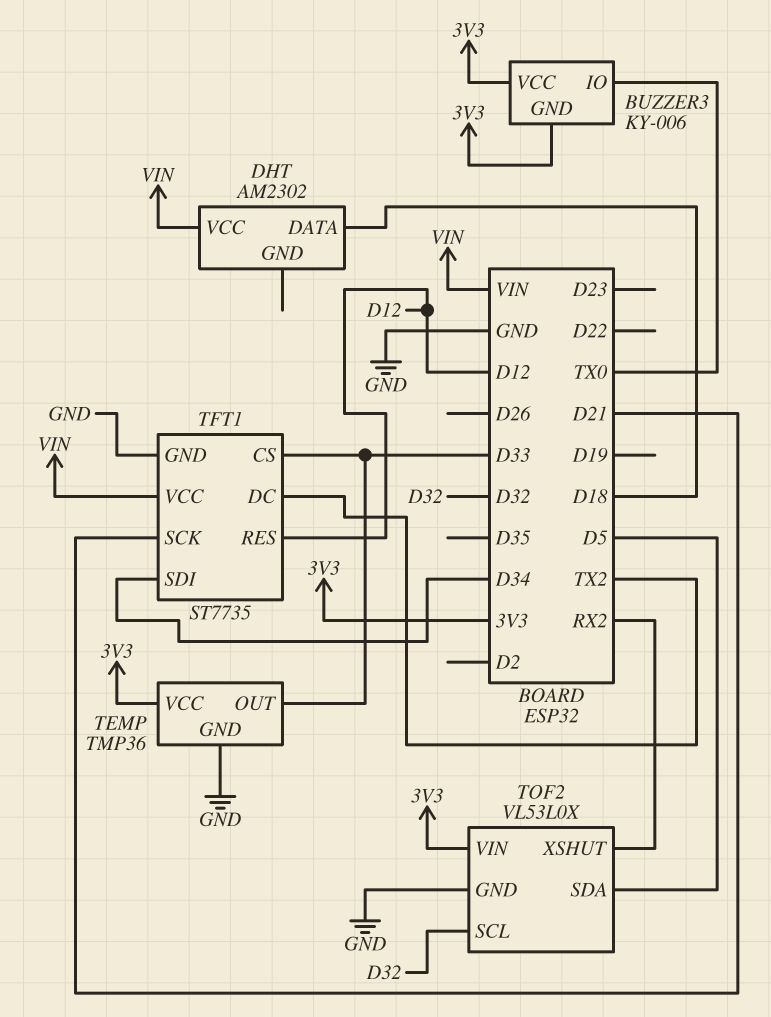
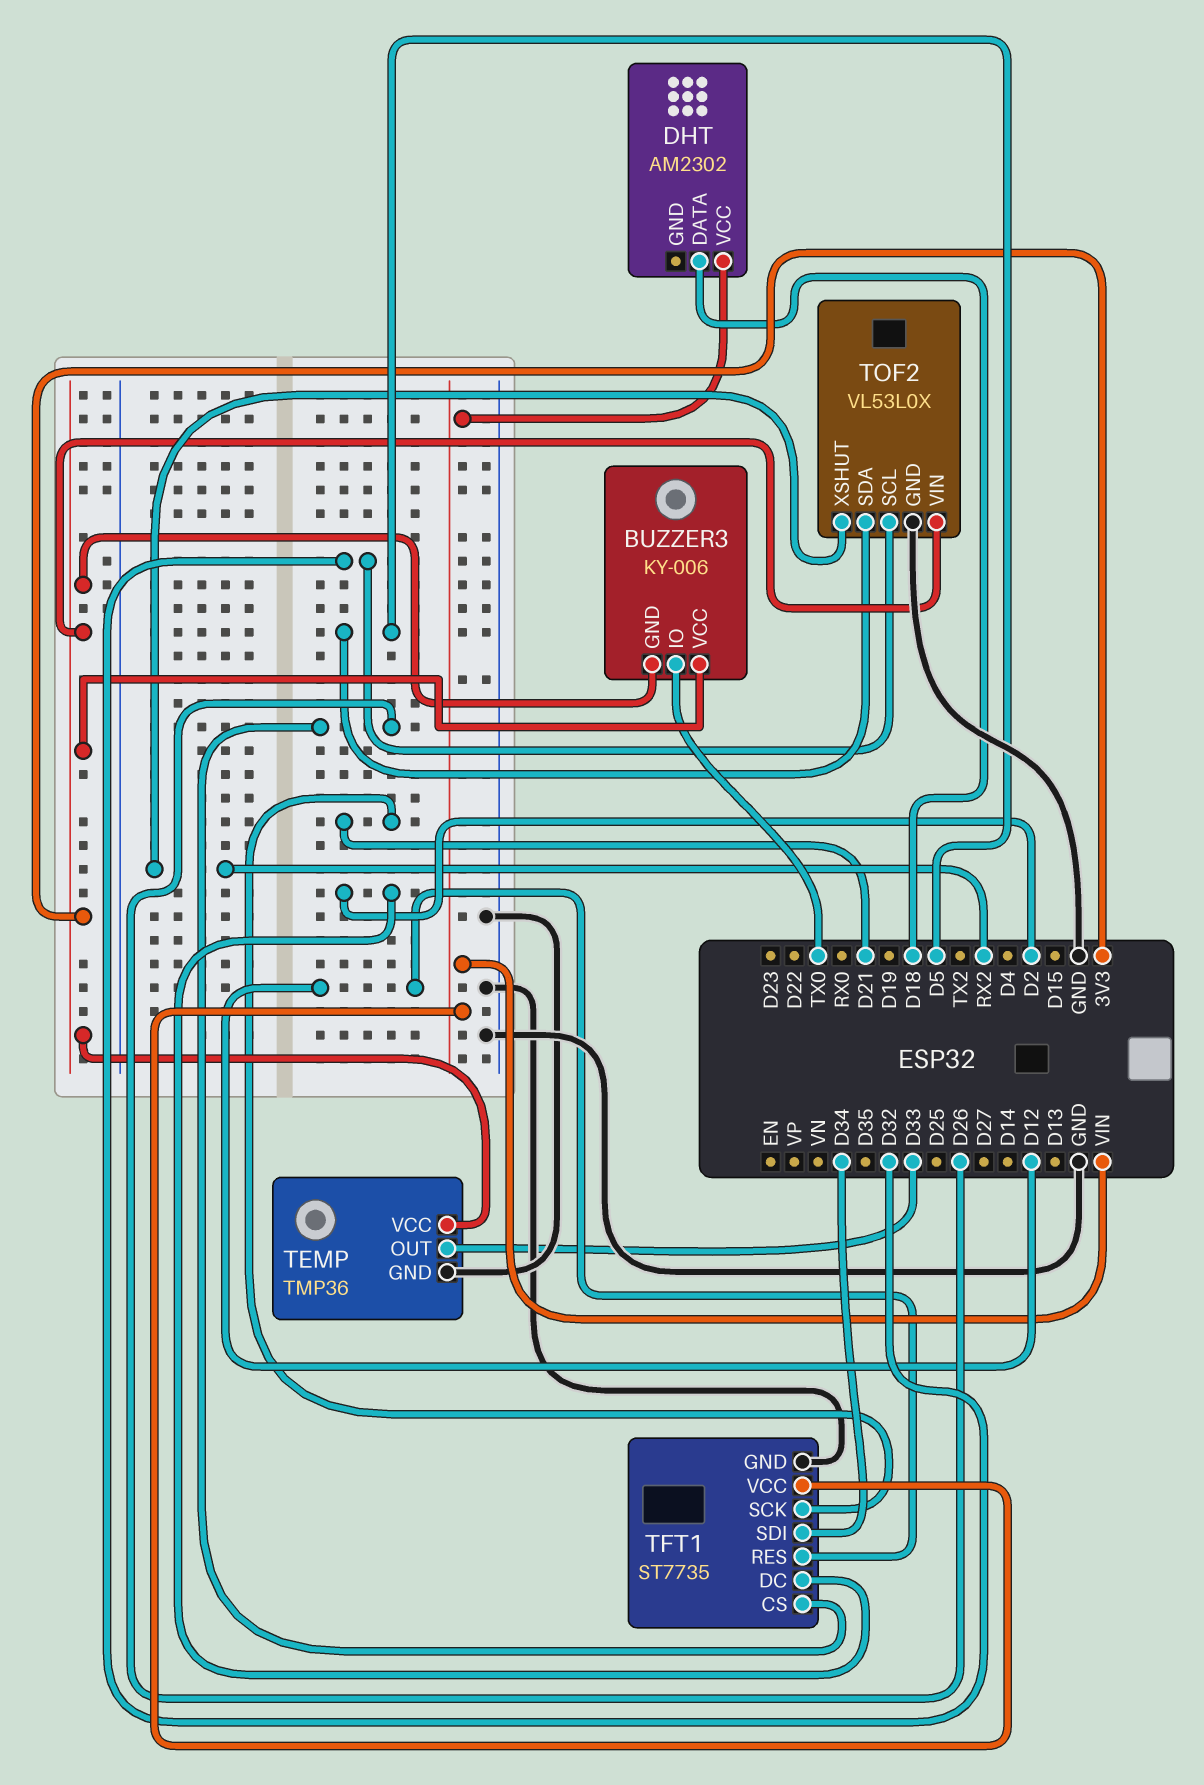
TFT1 pin CS: D33 -> D26
TFT1 pin DC: TX2 -> D2

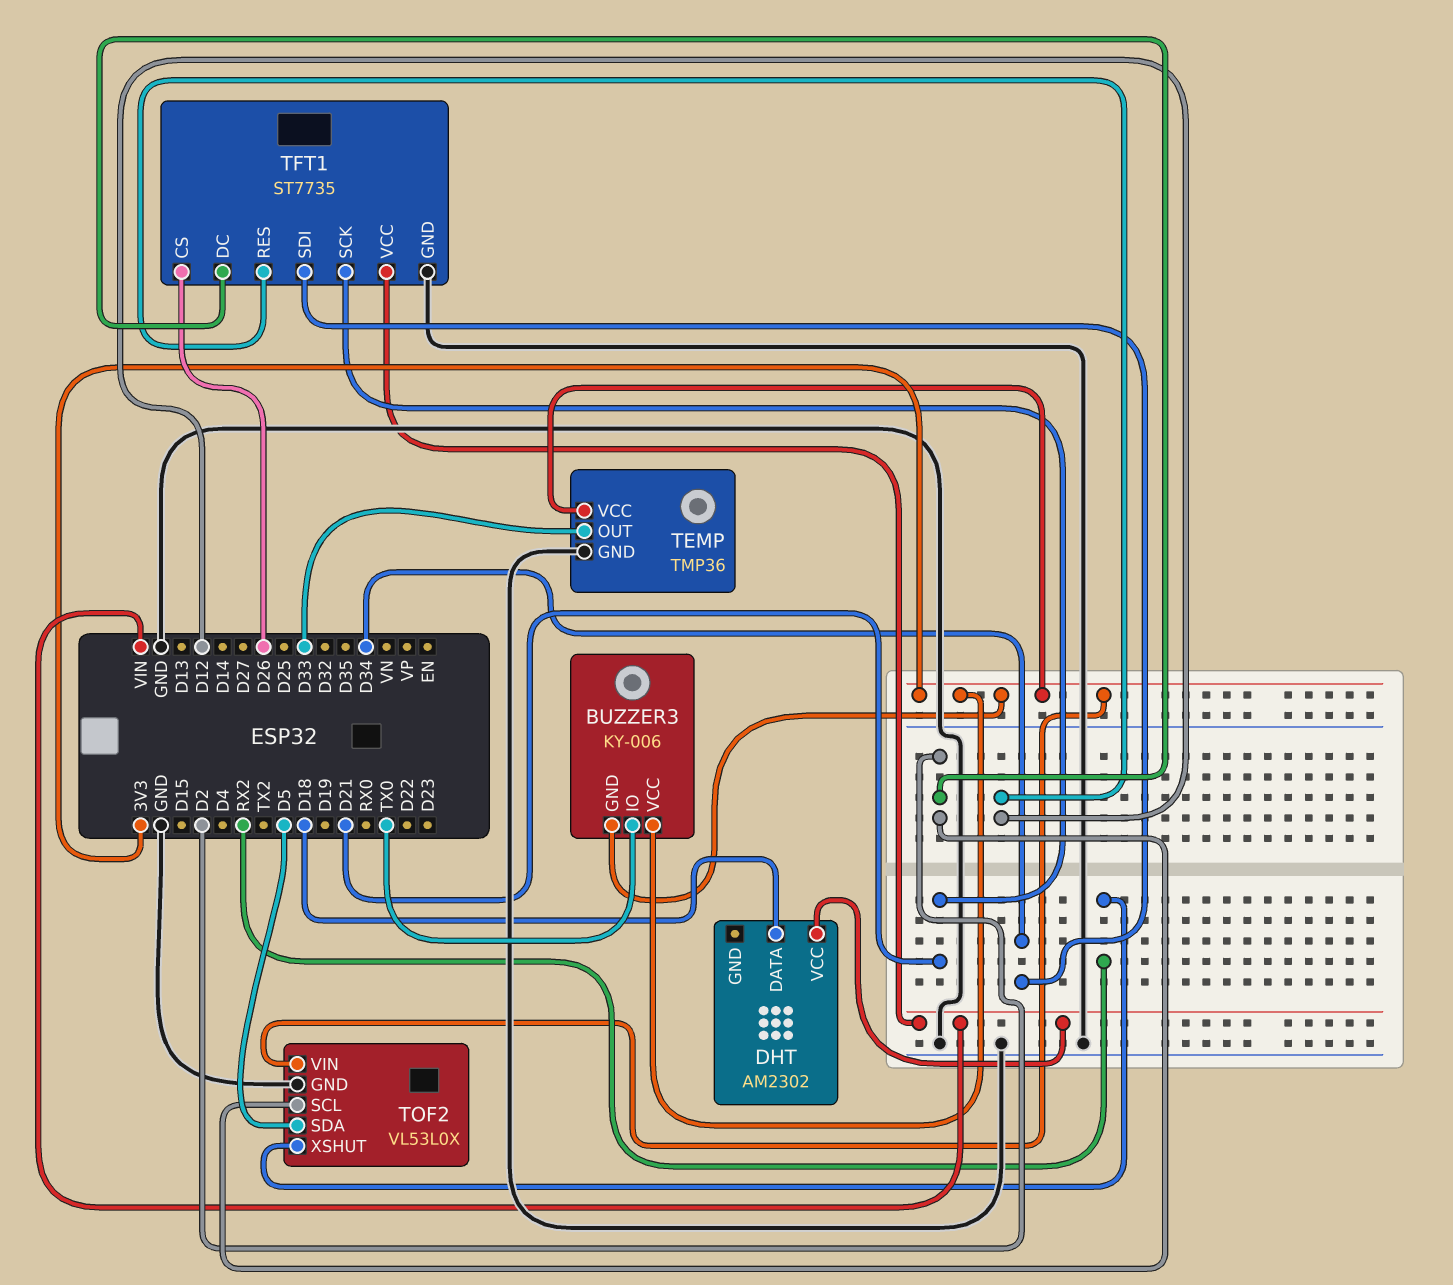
TOF2 pin SCL: D32 -> D2

